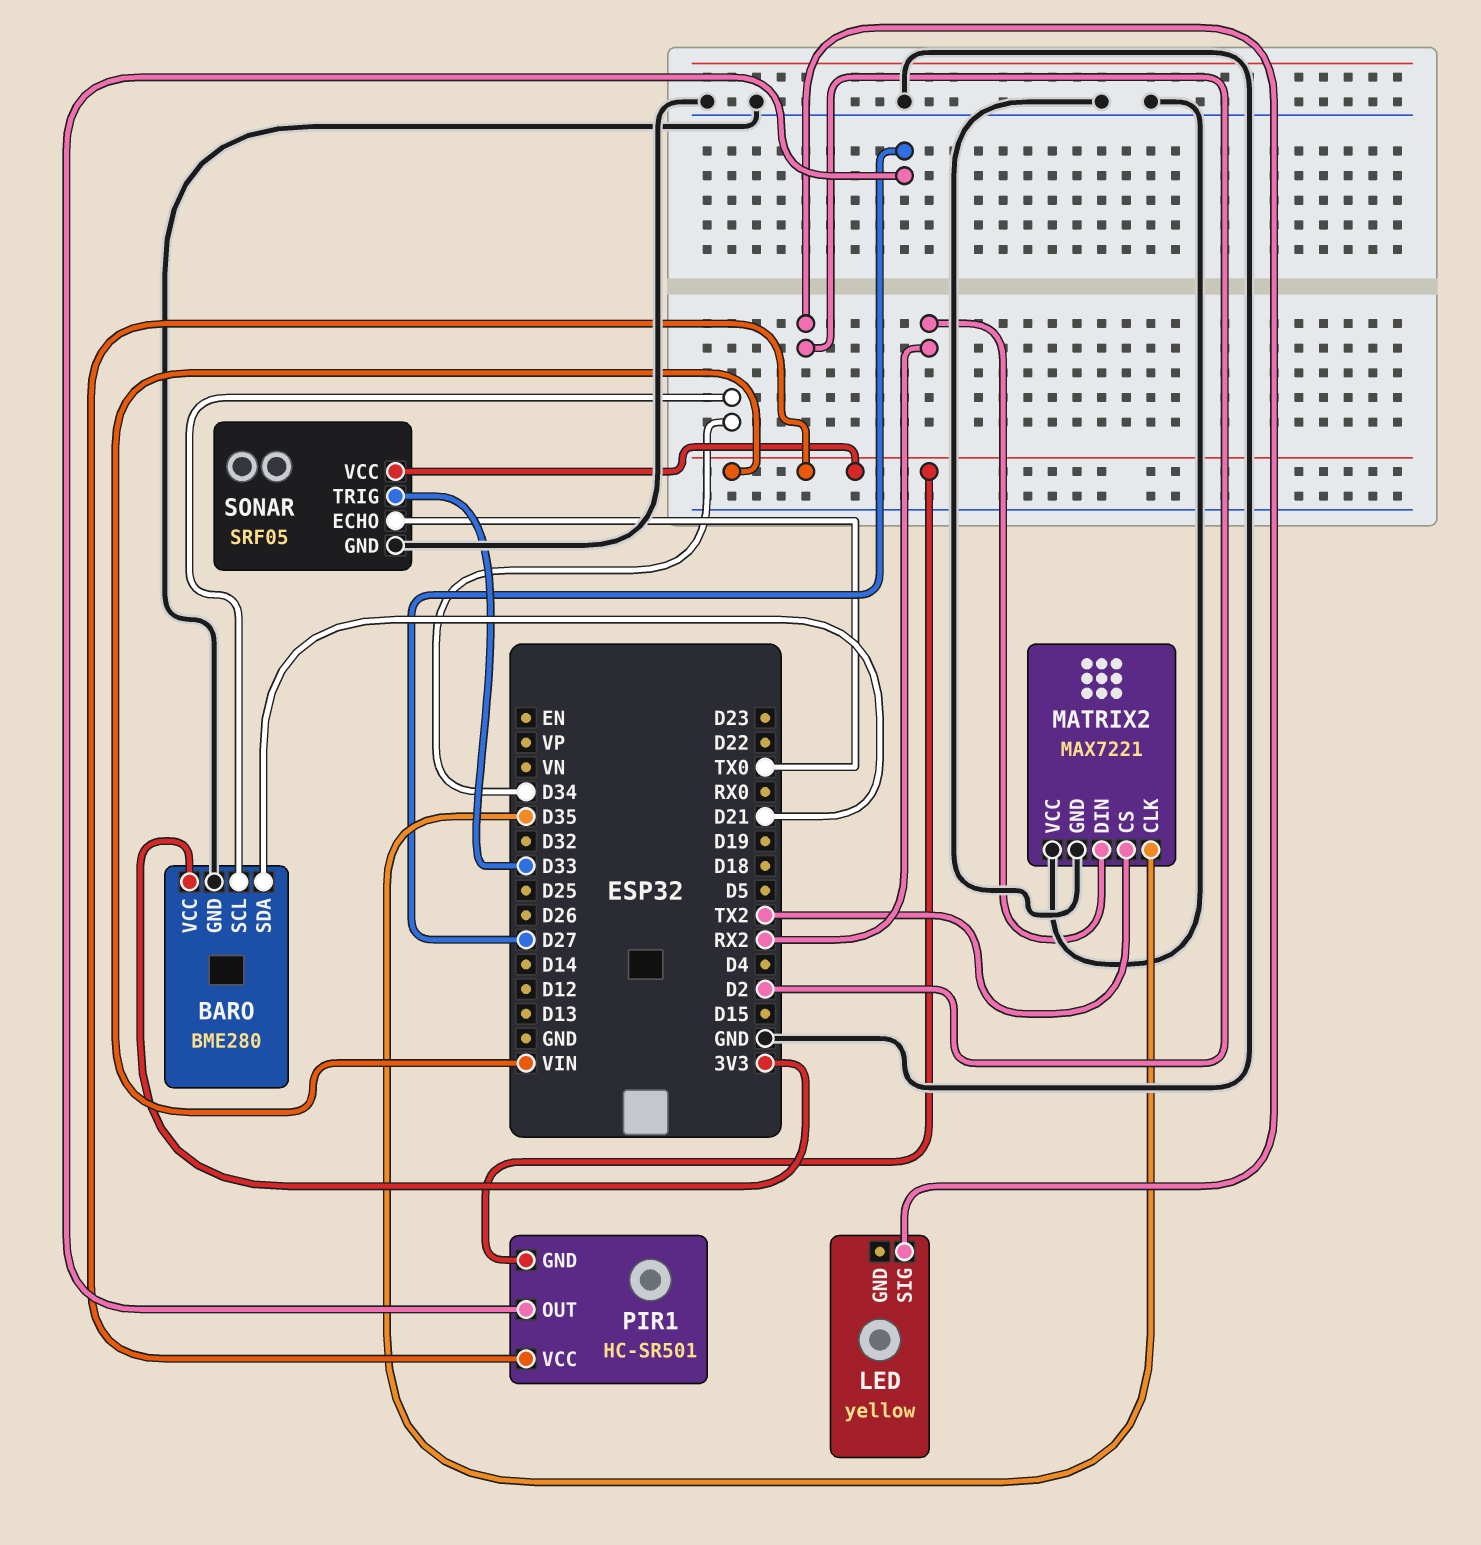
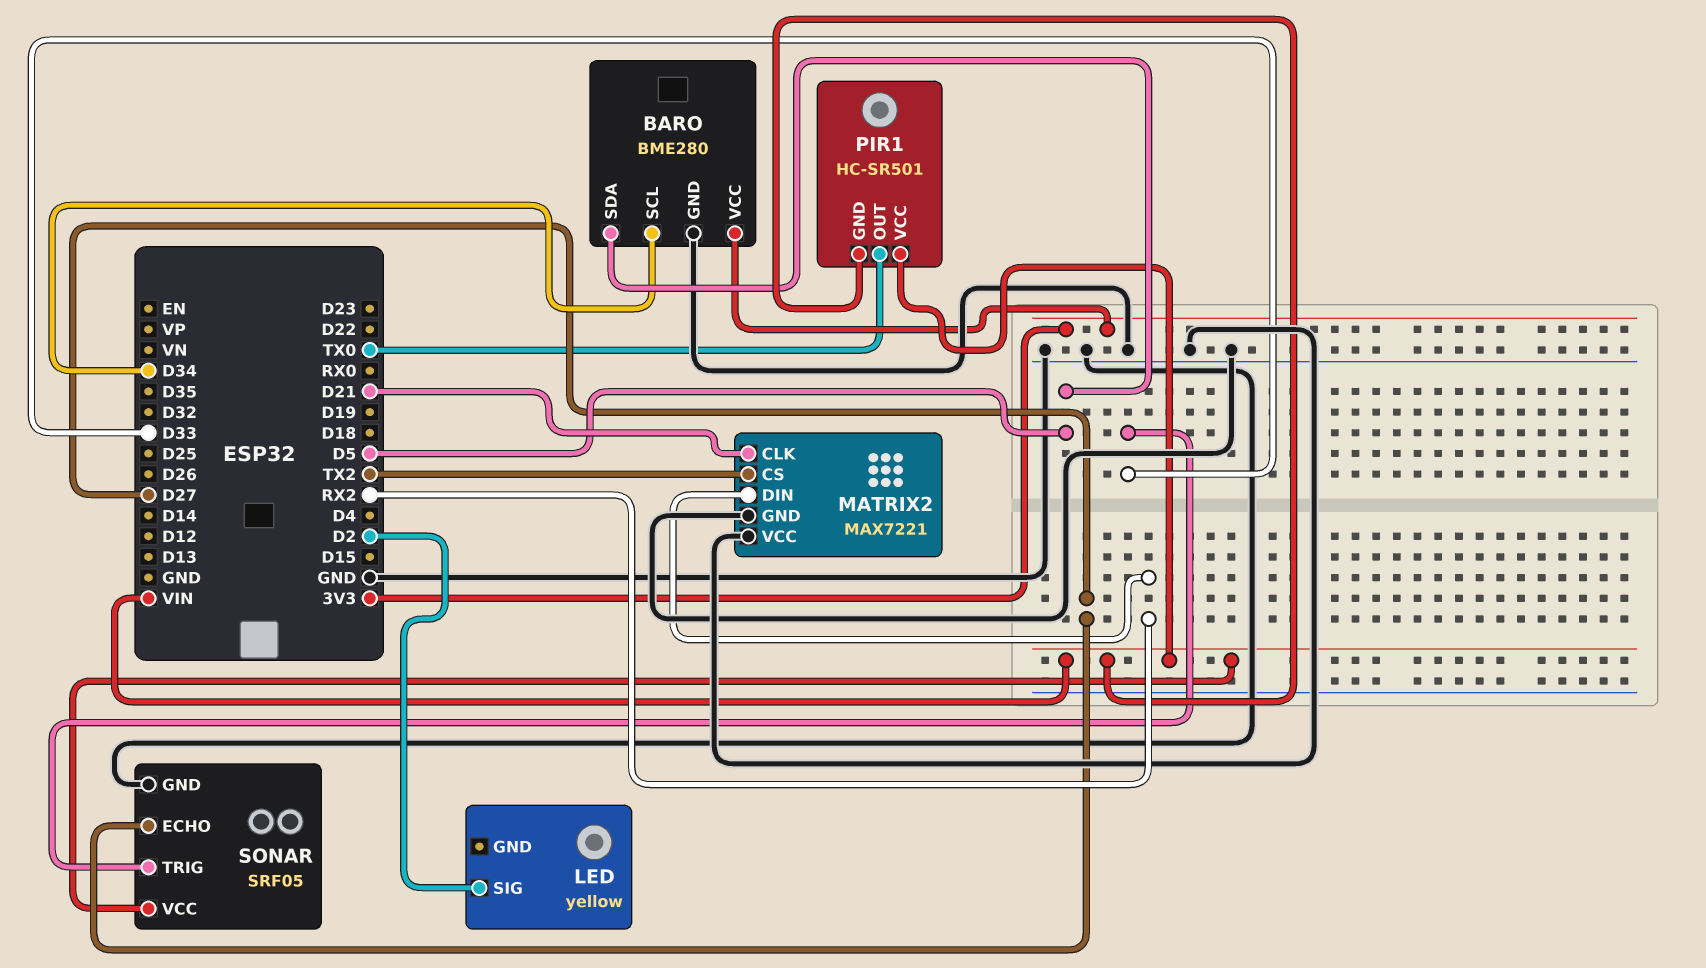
BARO pin SDA: D21 -> D5
MATRIX2 pin CLK: D35 -> D21
PIR1 pin OUT: D27 -> TX0
SONAR pin ECHO: TX0 -> D27

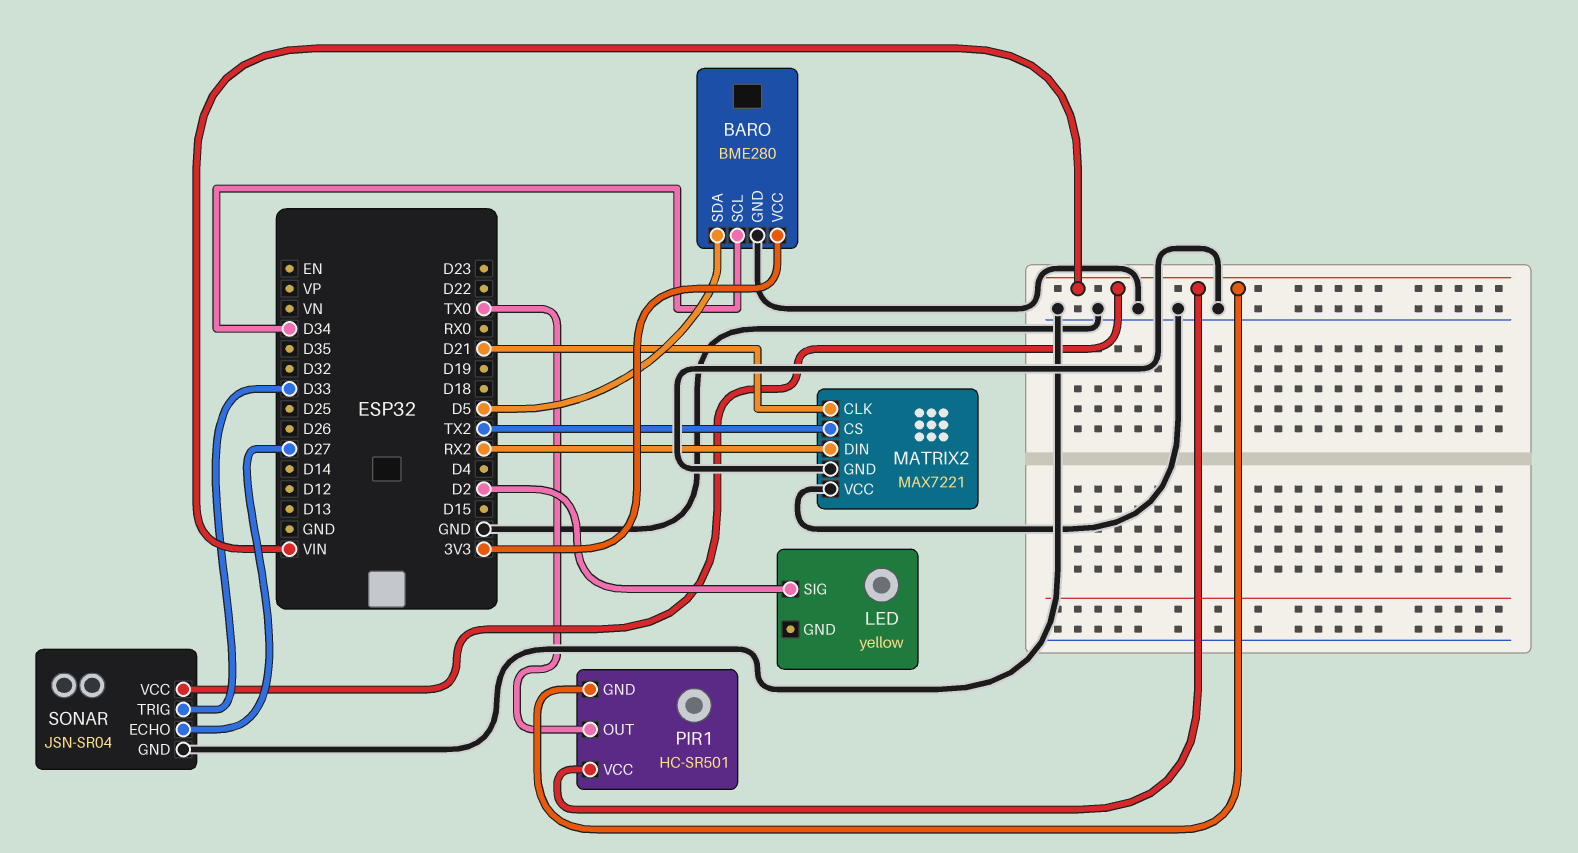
SONAR: SRF05 -> JSN-SR04

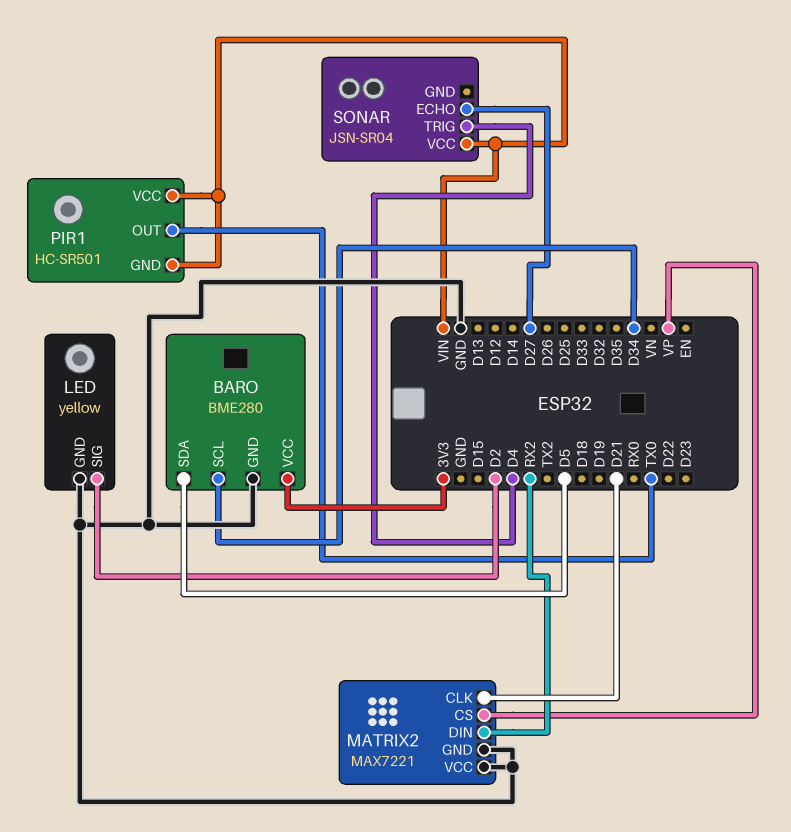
LED pin GND: none -> GND
MATRIX2 pin CS: TX2 -> VP
SONAR pin GND: GND -> none
SONAR pin TRIG: D33 -> D4

